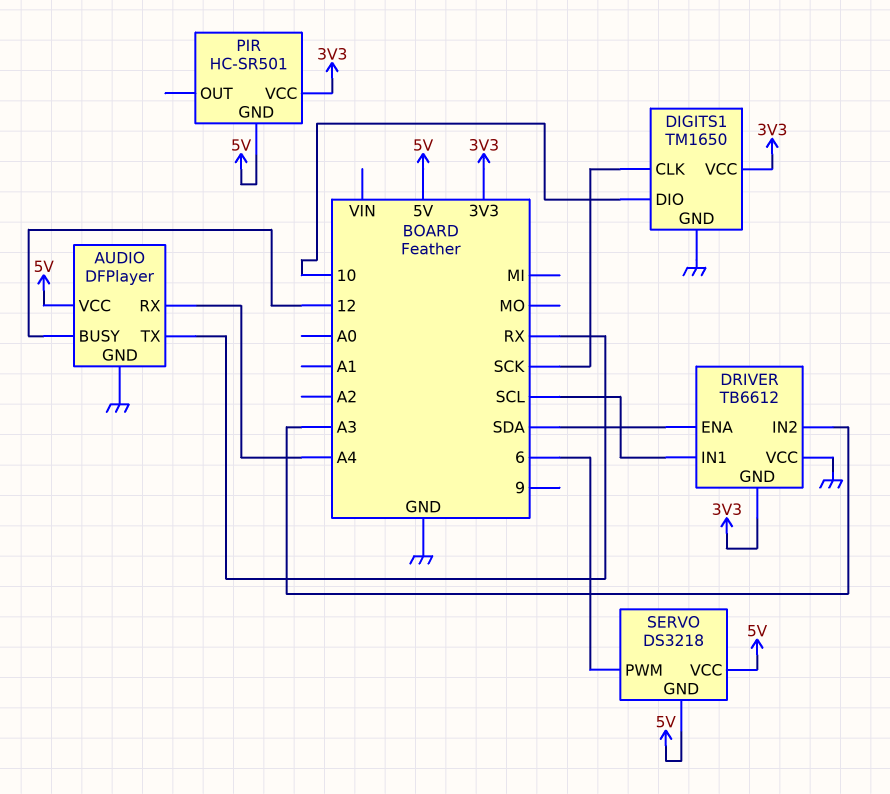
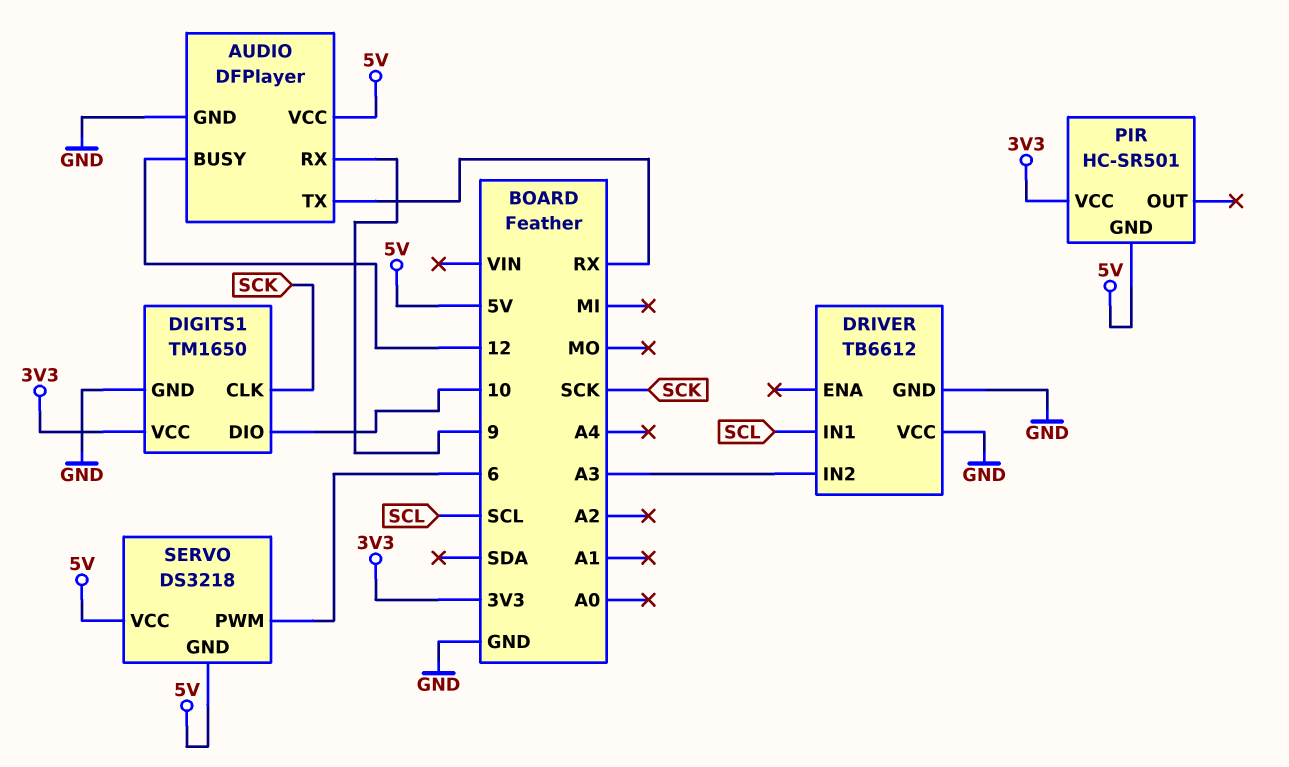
AUDIO pin RX: A4 -> 9
DRIVER pin ENA: SDA -> none
DRIVER pin GND: 3V3 -> GND

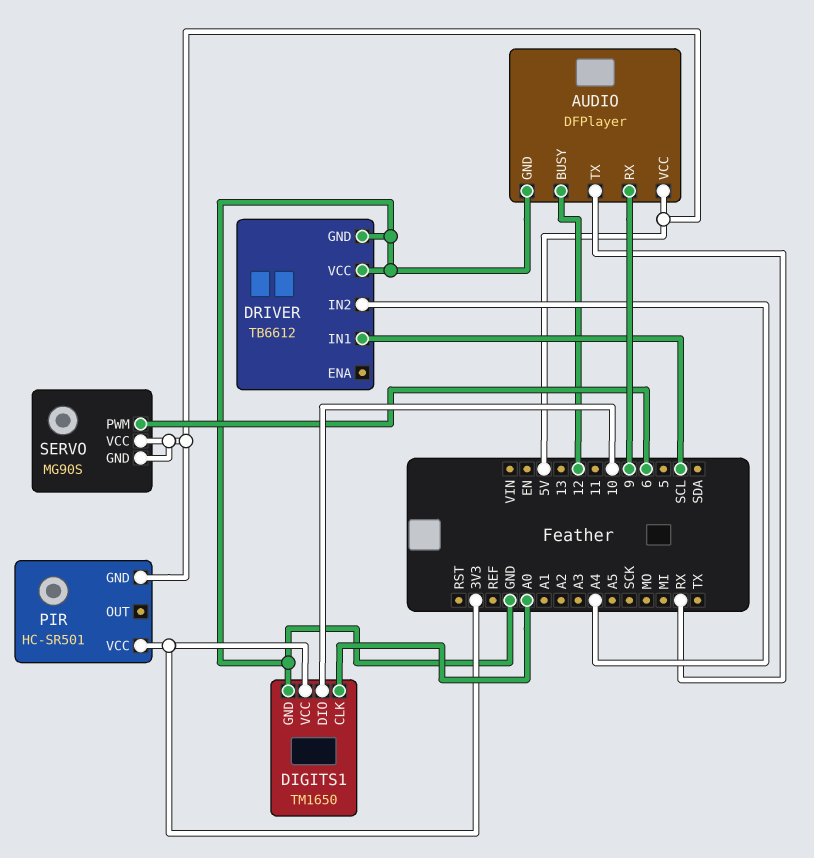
DIGITS1 pin CLK: SCK -> A0
DRIVER pin IN2: A3 -> A4
SERVO: DS3218 -> MG90S

